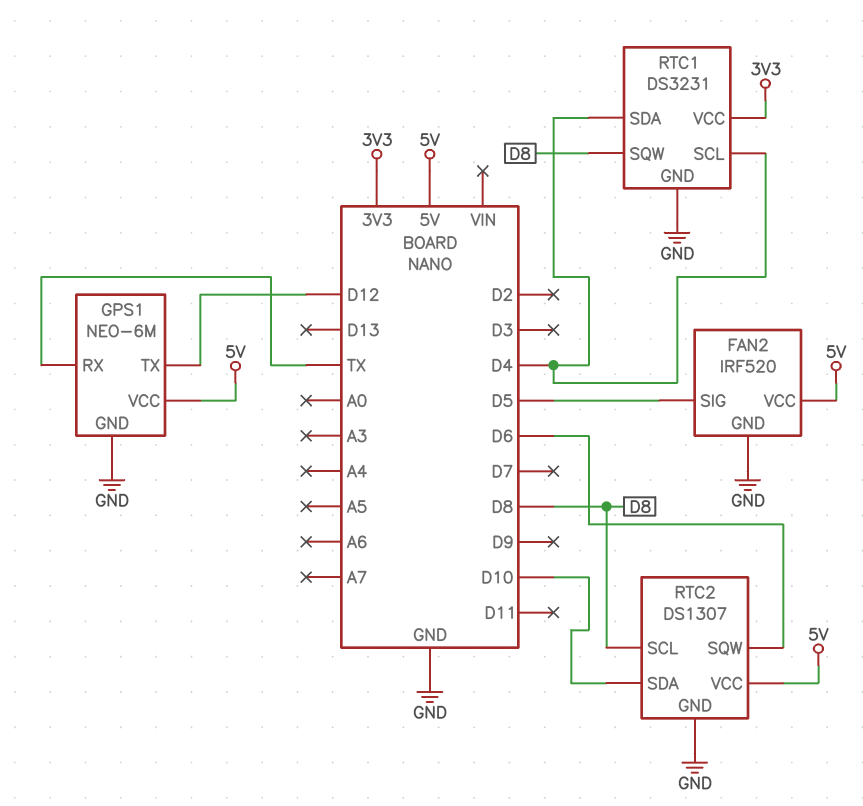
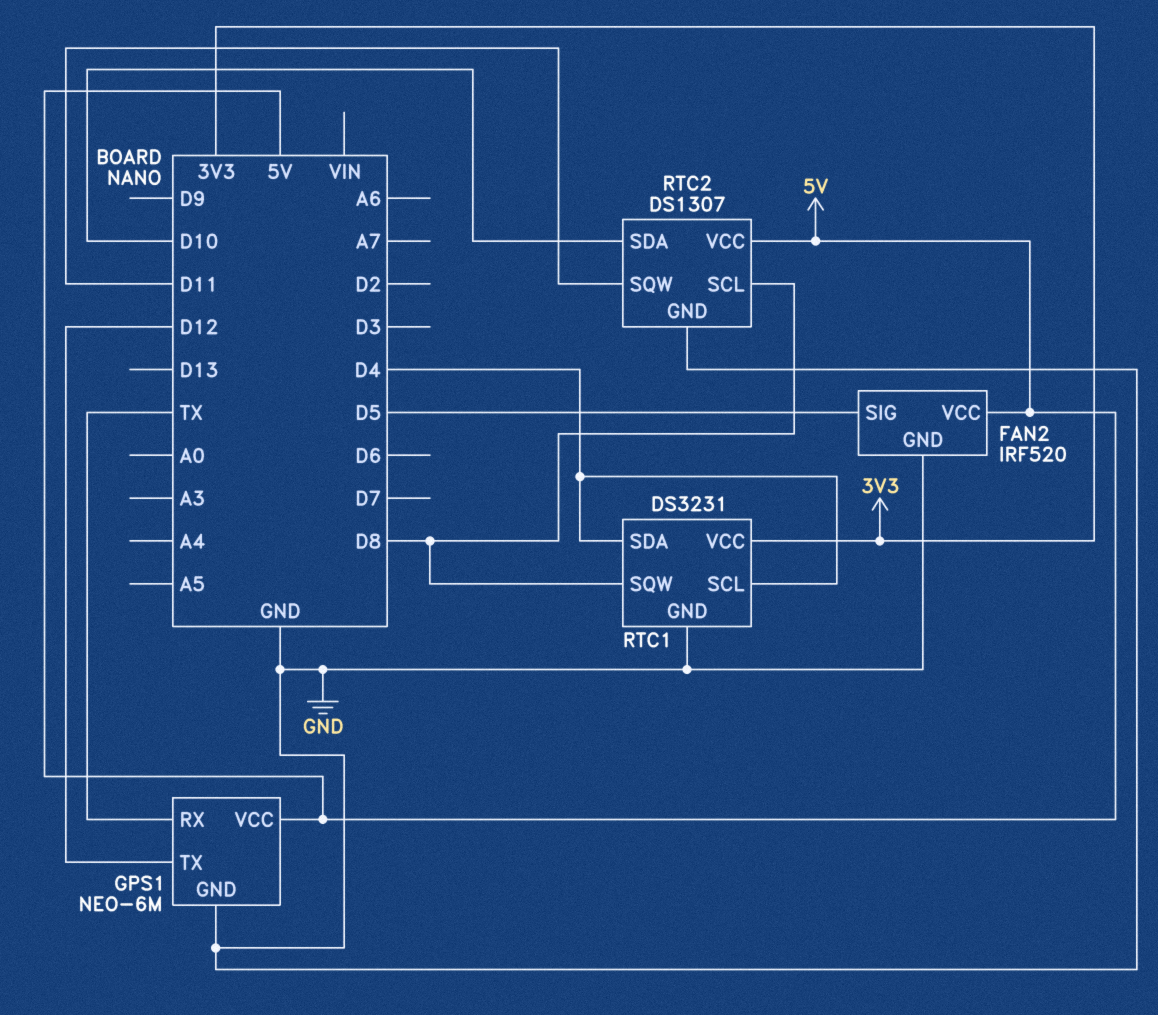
RTC2 pin SQW: D6 -> D11

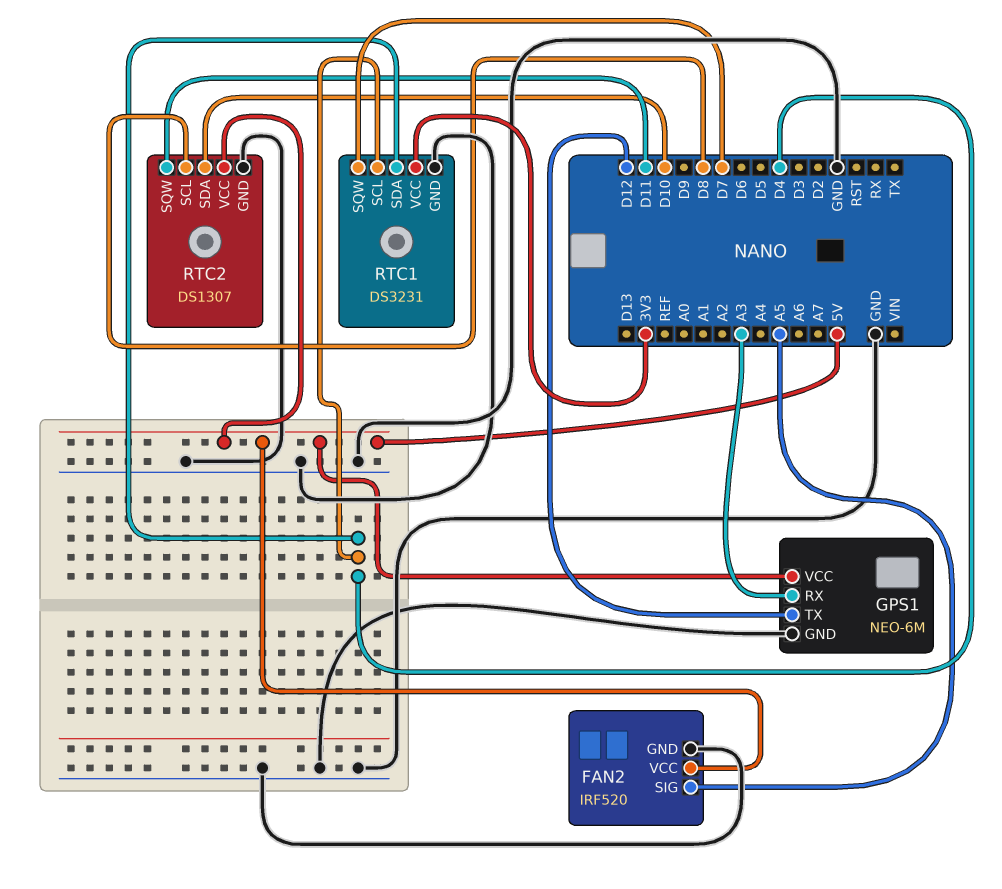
FAN2 pin SIG: D5 -> A5
GPS1 pin RX: TX -> A3
RTC1 pin SQW: D8 -> D7

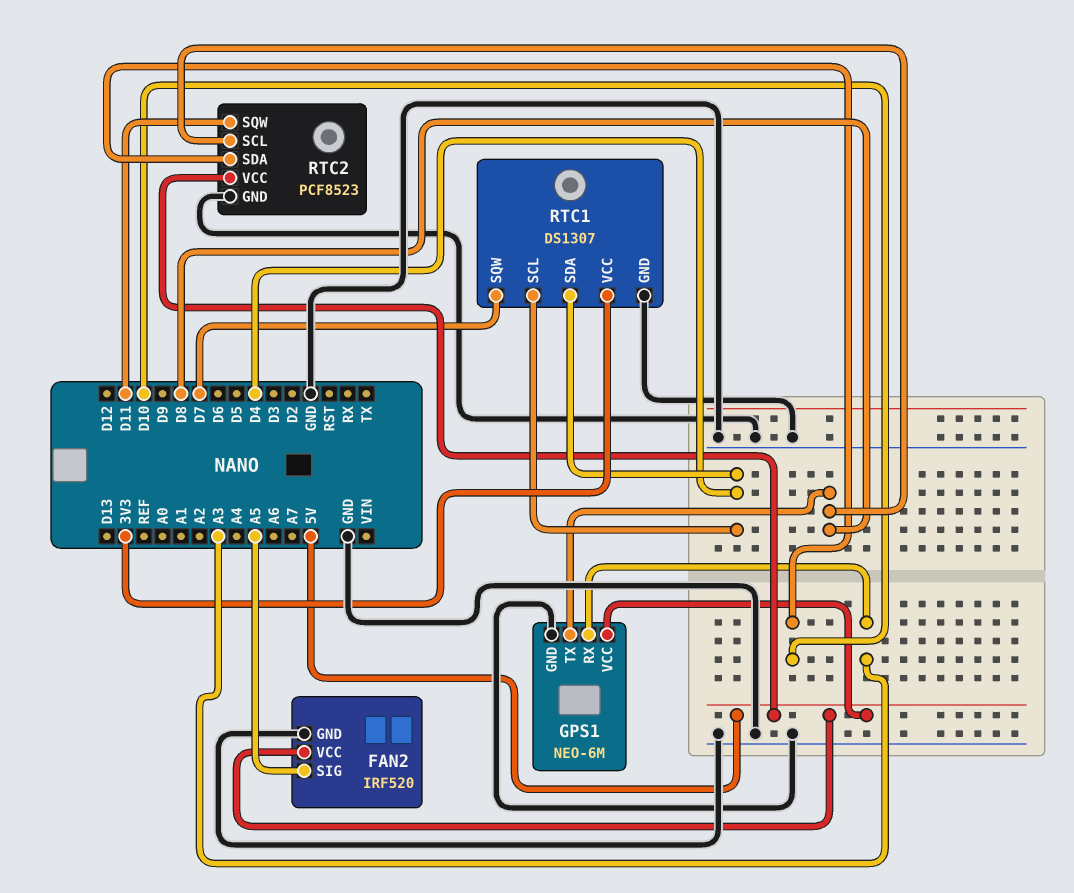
GPS1 pin TX: D12 -> D8
RTC1: DS3231 -> DS1307
RTC2: DS1307 -> PCF8523

